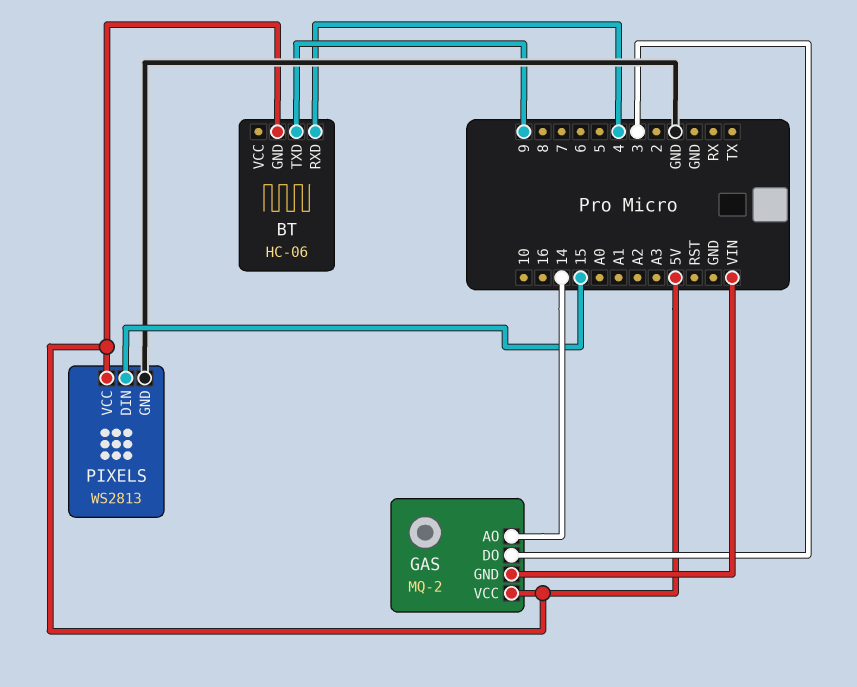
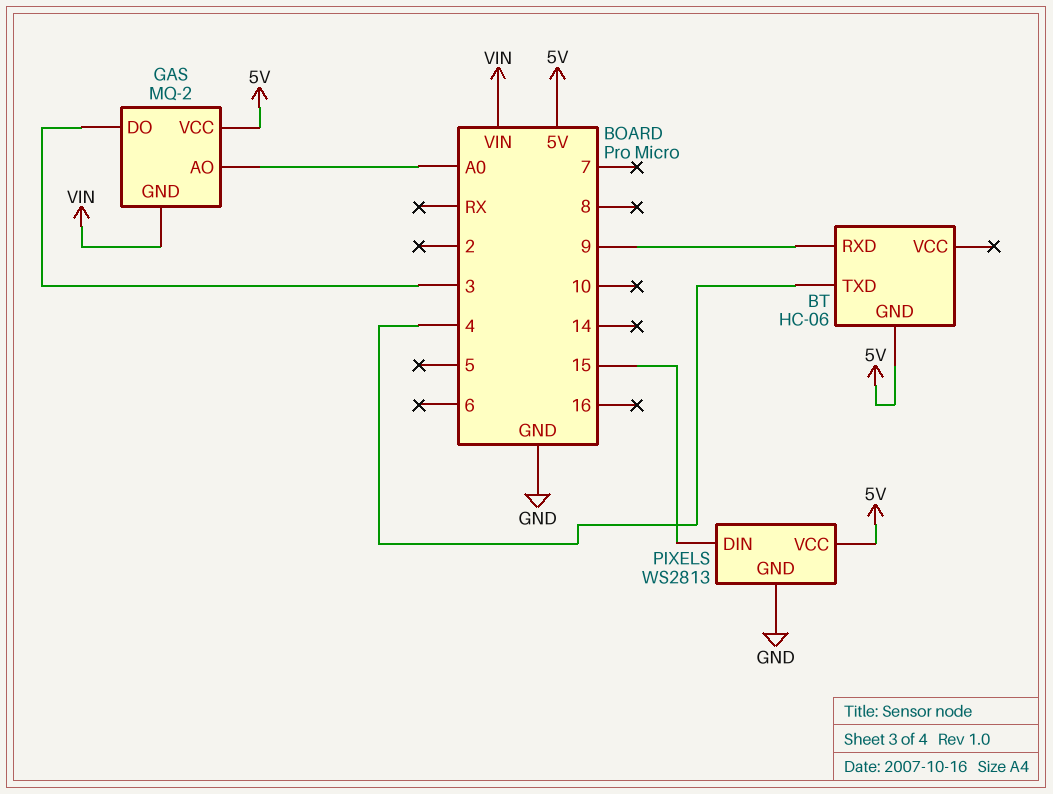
BT pin RXD: 4 -> 9
BT pin TXD: 9 -> 4
GAS pin AO: 14 -> A0

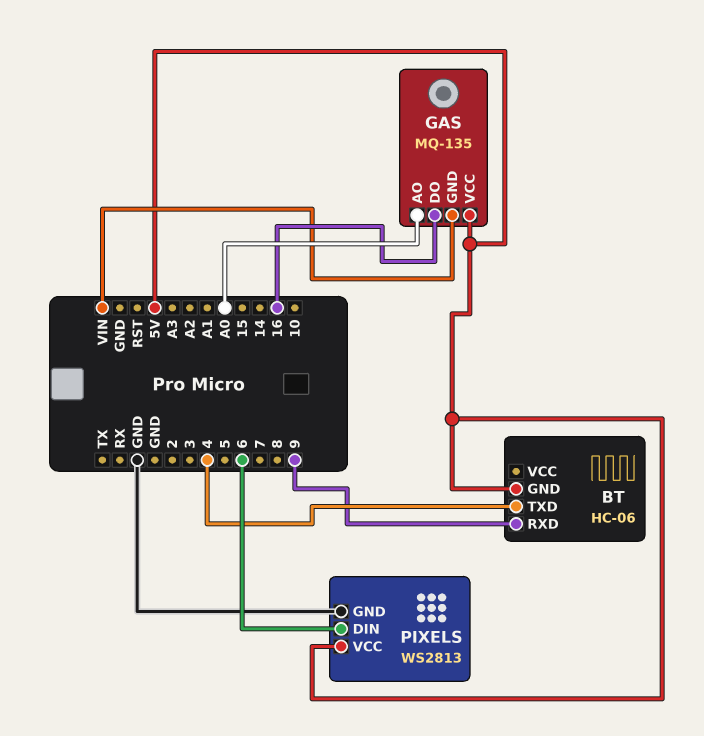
GAS: MQ-2 -> MQ-135
GAS pin DO: 3 -> 16
PIXELS pin DIN: 15 -> 6

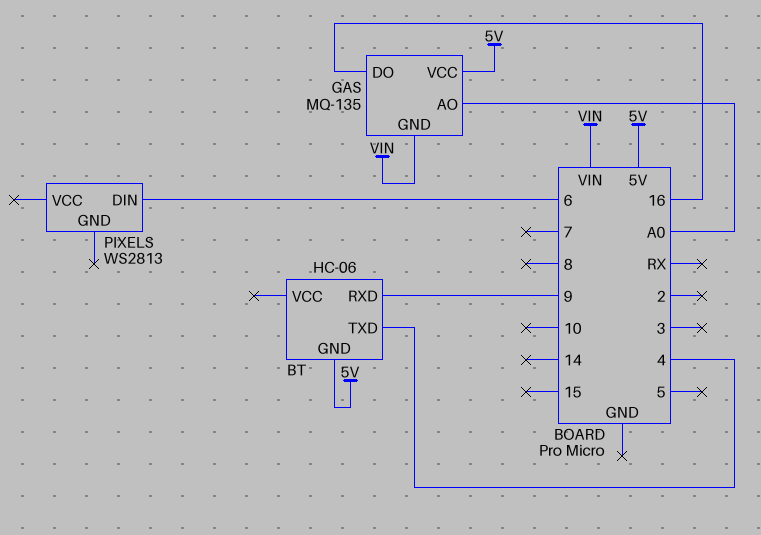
PIXELS pin GND: GND -> none
PIXELS pin VCC: 5V -> none

